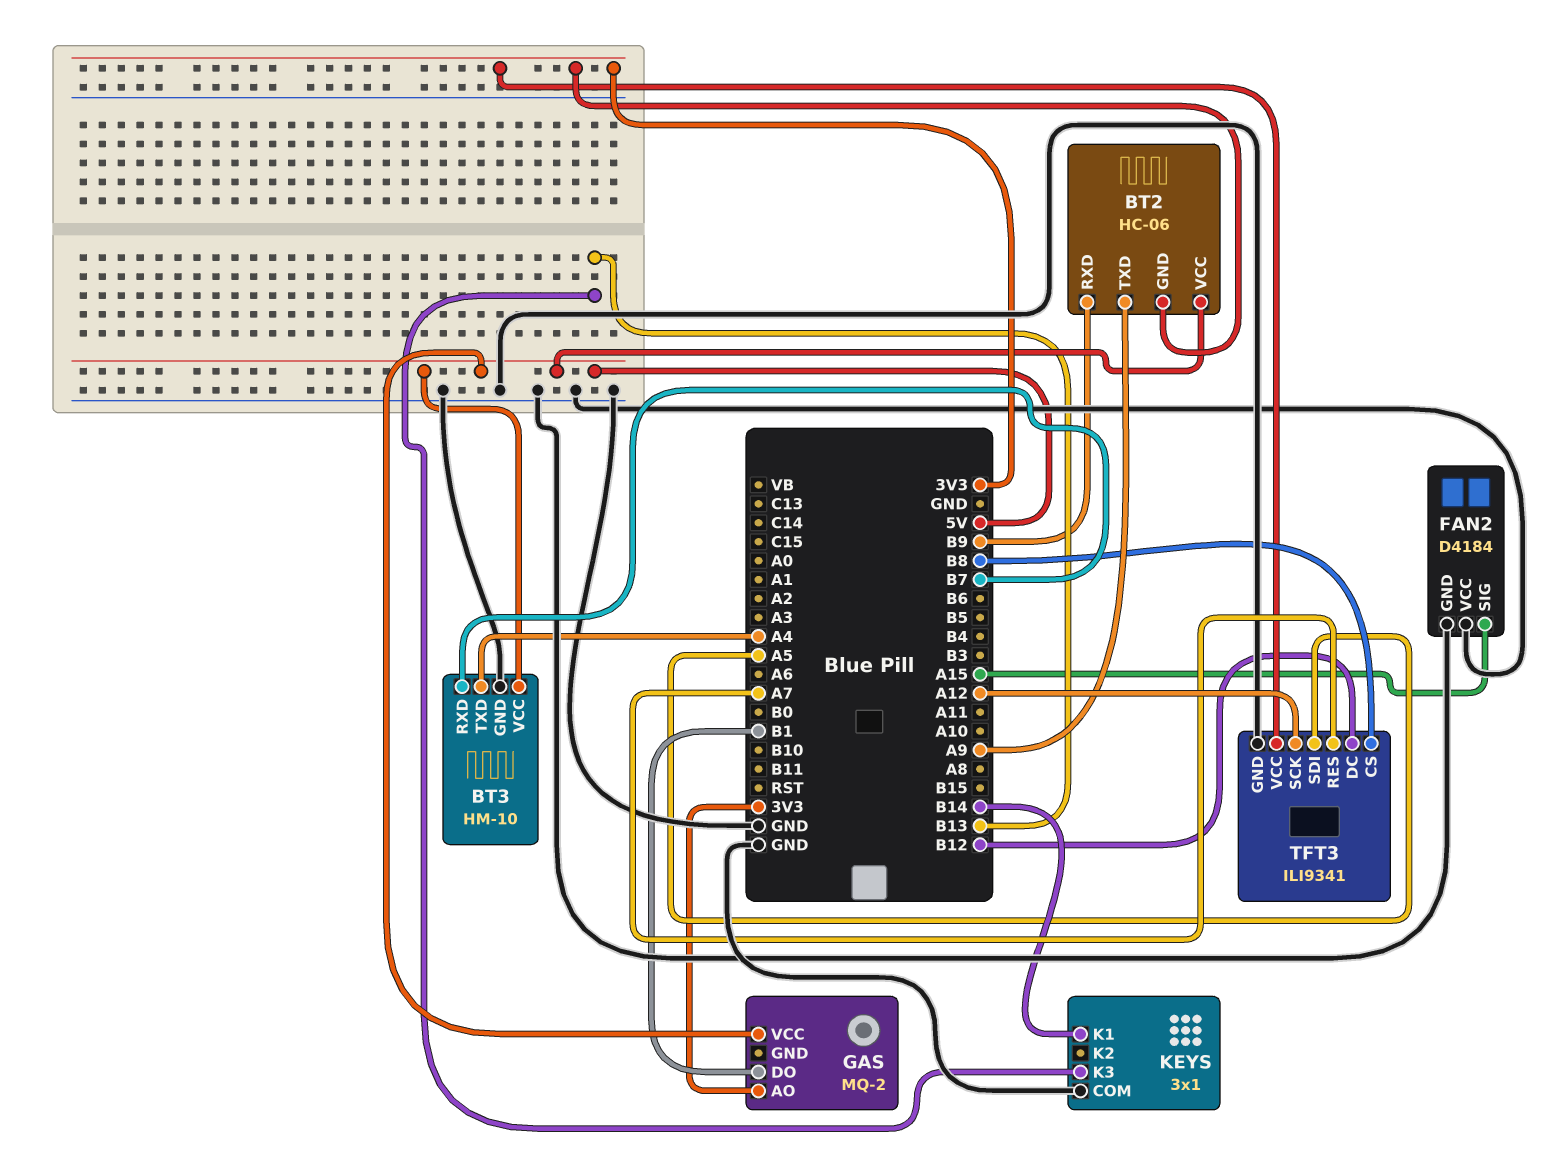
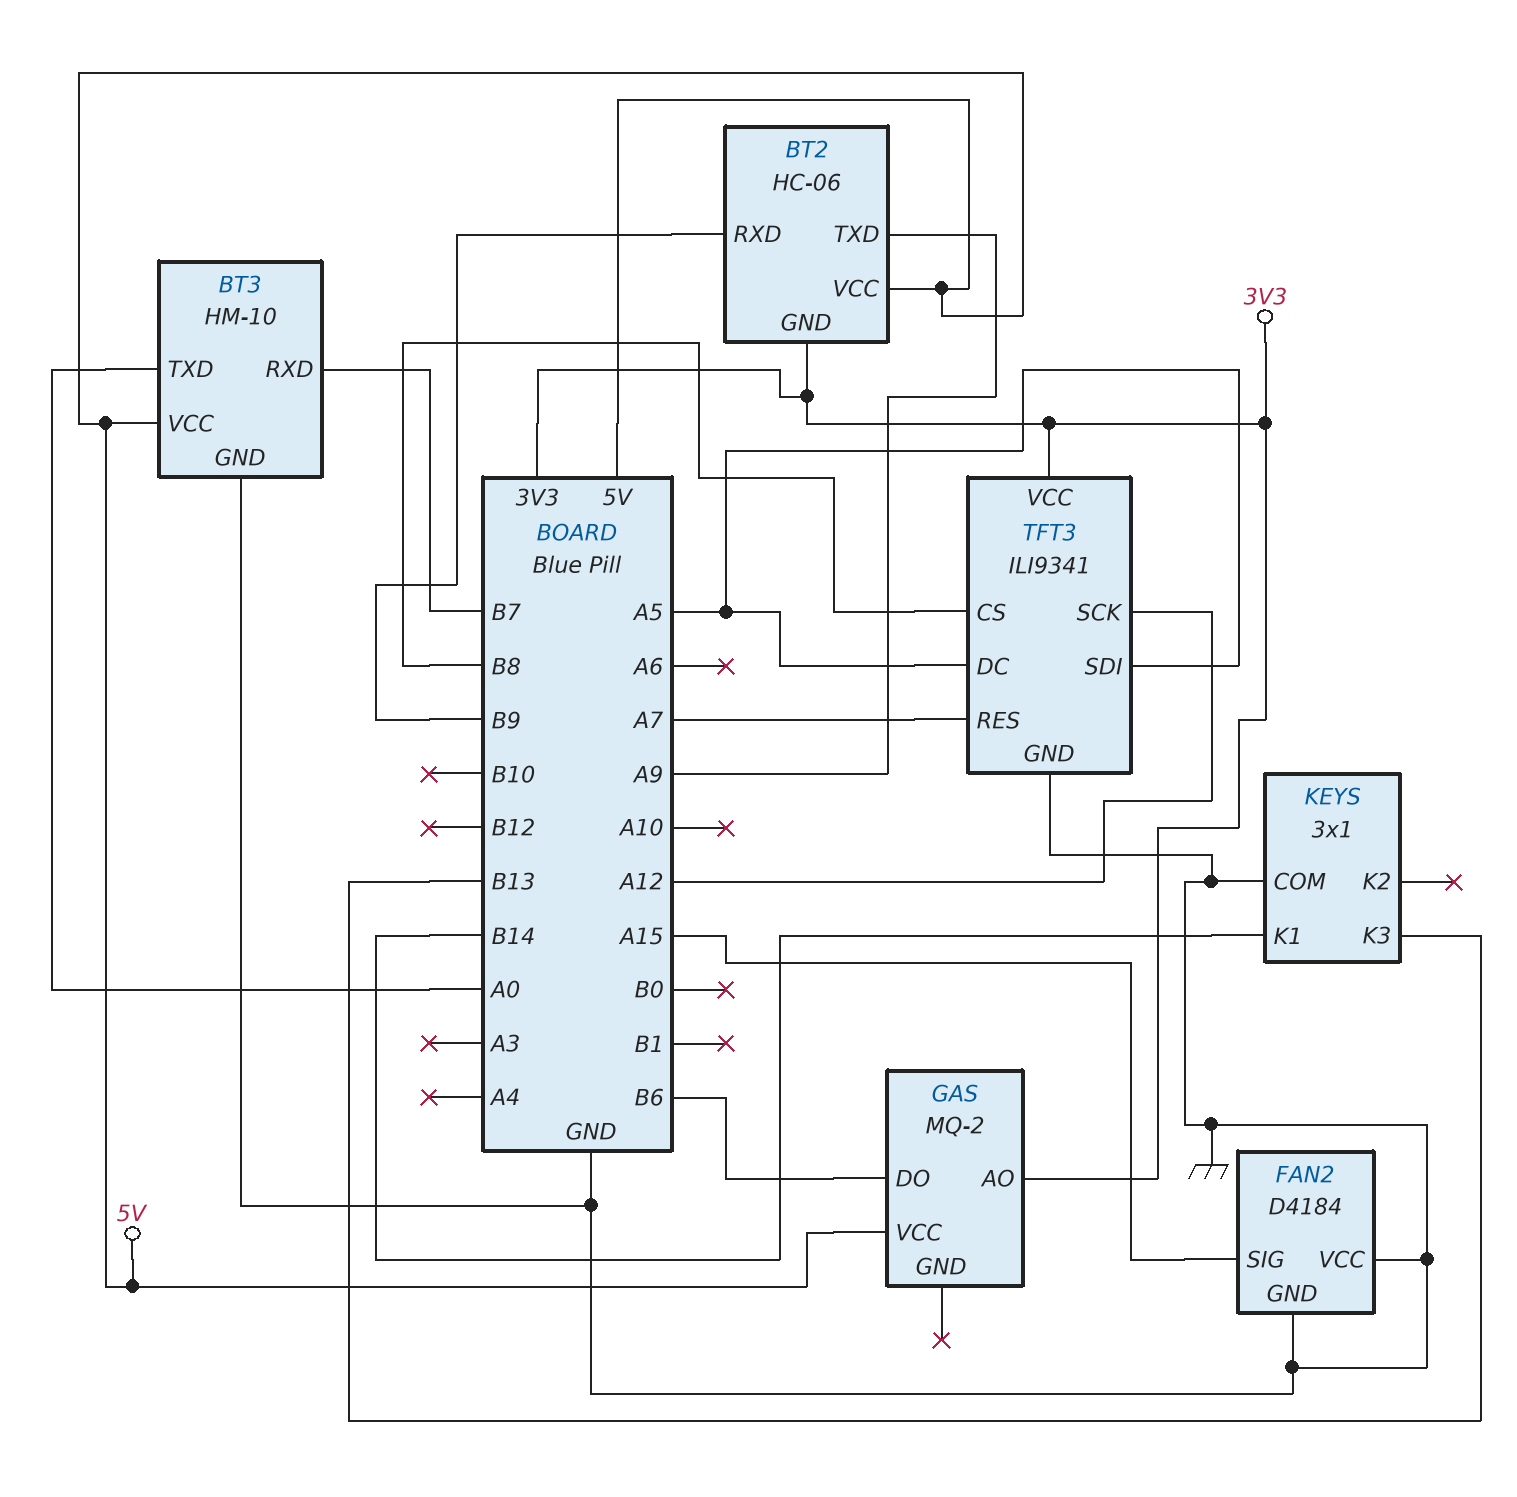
BT3 pin TXD: A4 -> A0
GAS pin DO: B1 -> B6
TFT3 pin DC: B12 -> A5

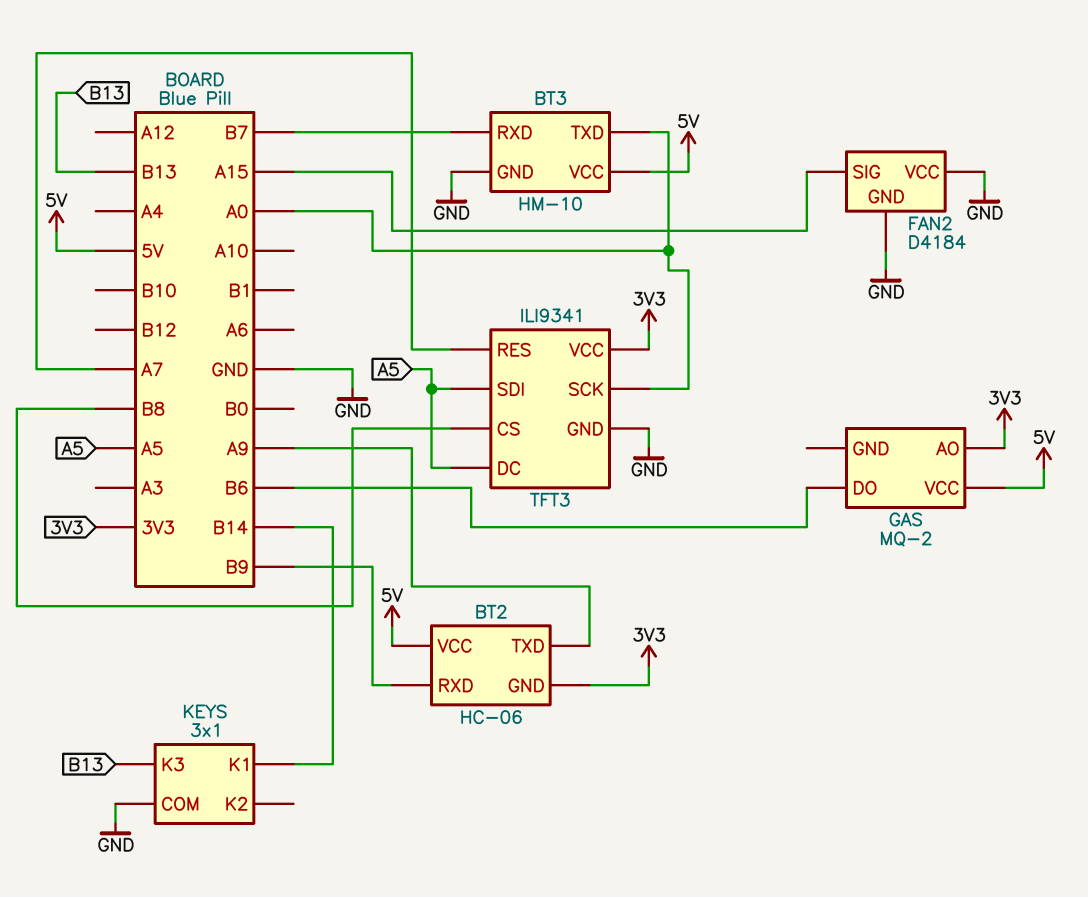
TFT3 pin SCK: A12 -> A0

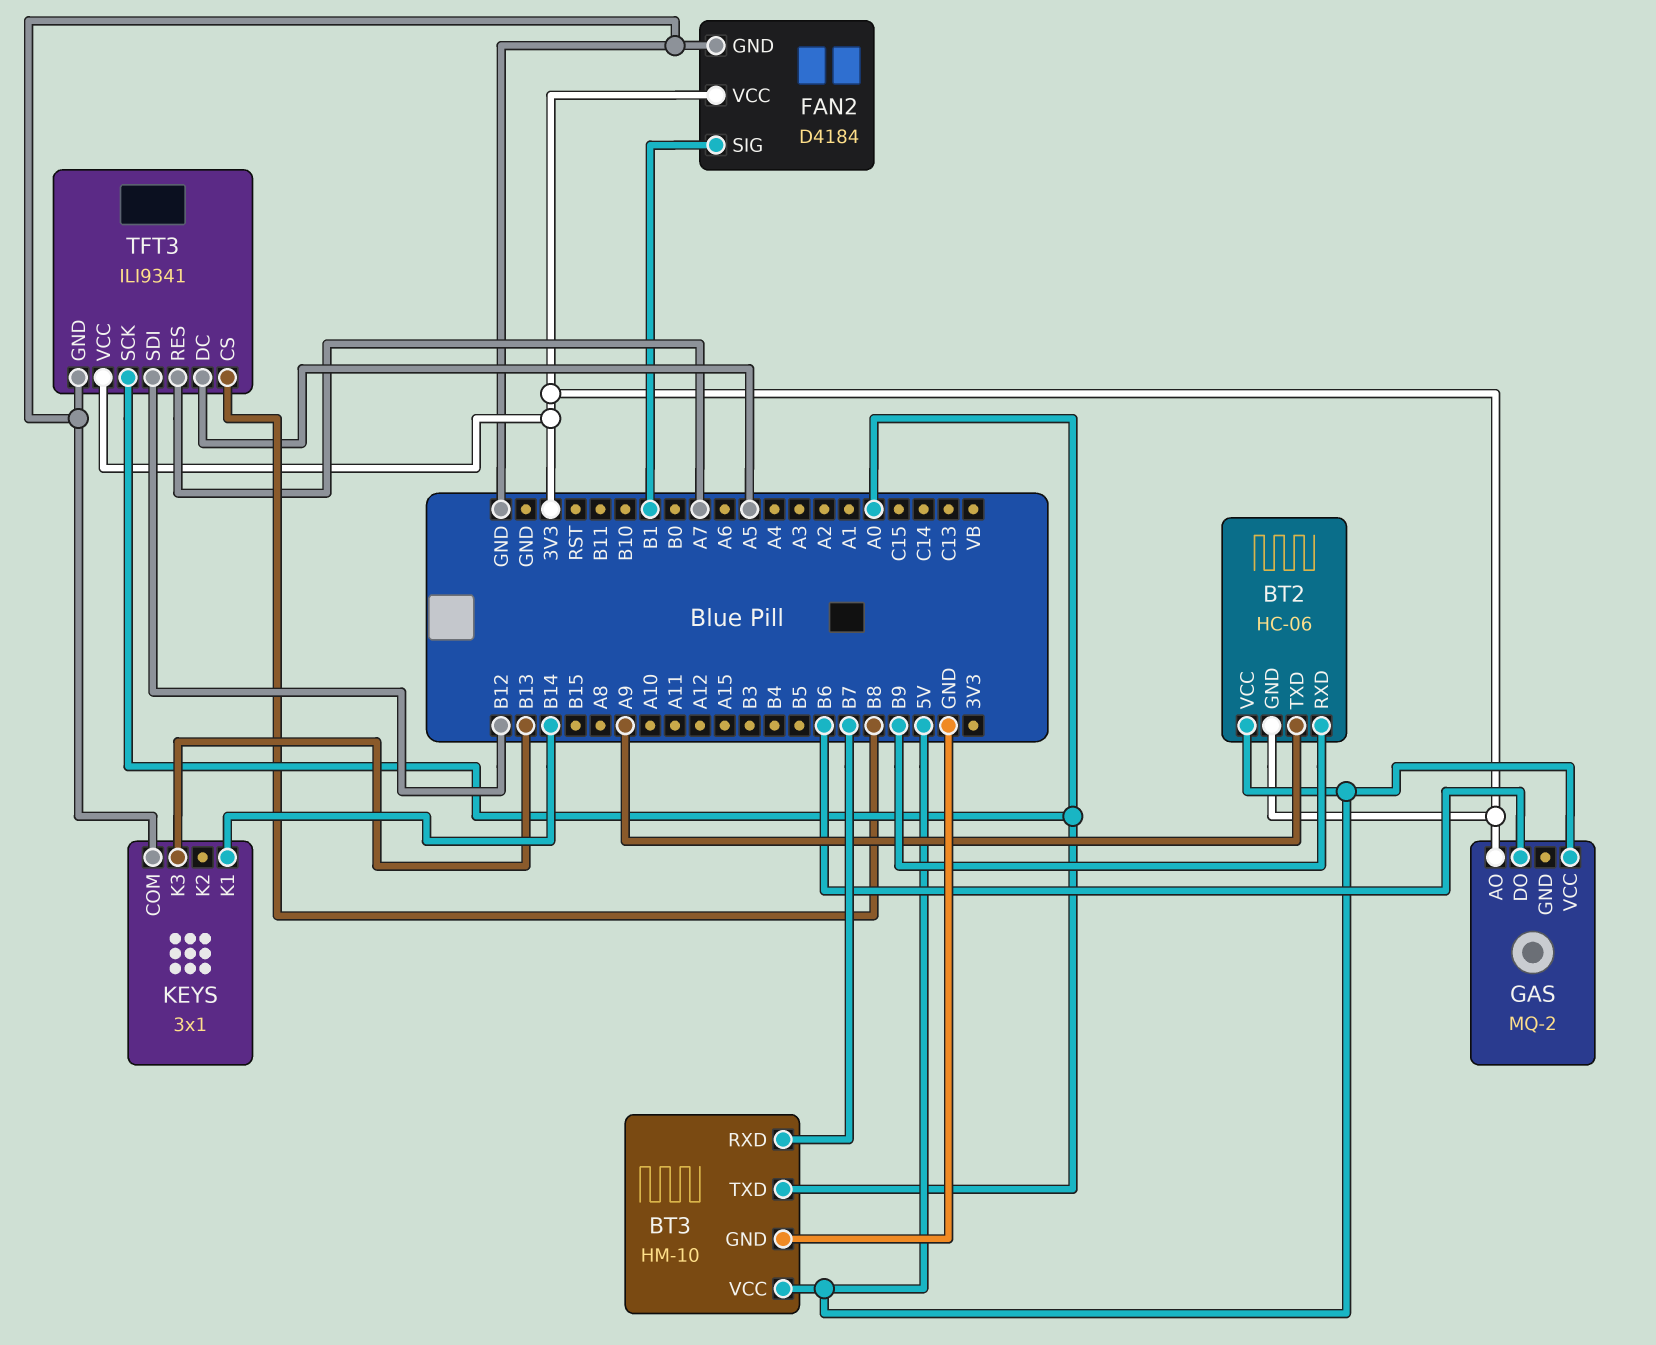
FAN2 pin SIG: A15 -> B1
FAN2 pin VCC: GND -> 3V3
TFT3 pin SDI: A5 -> B12

